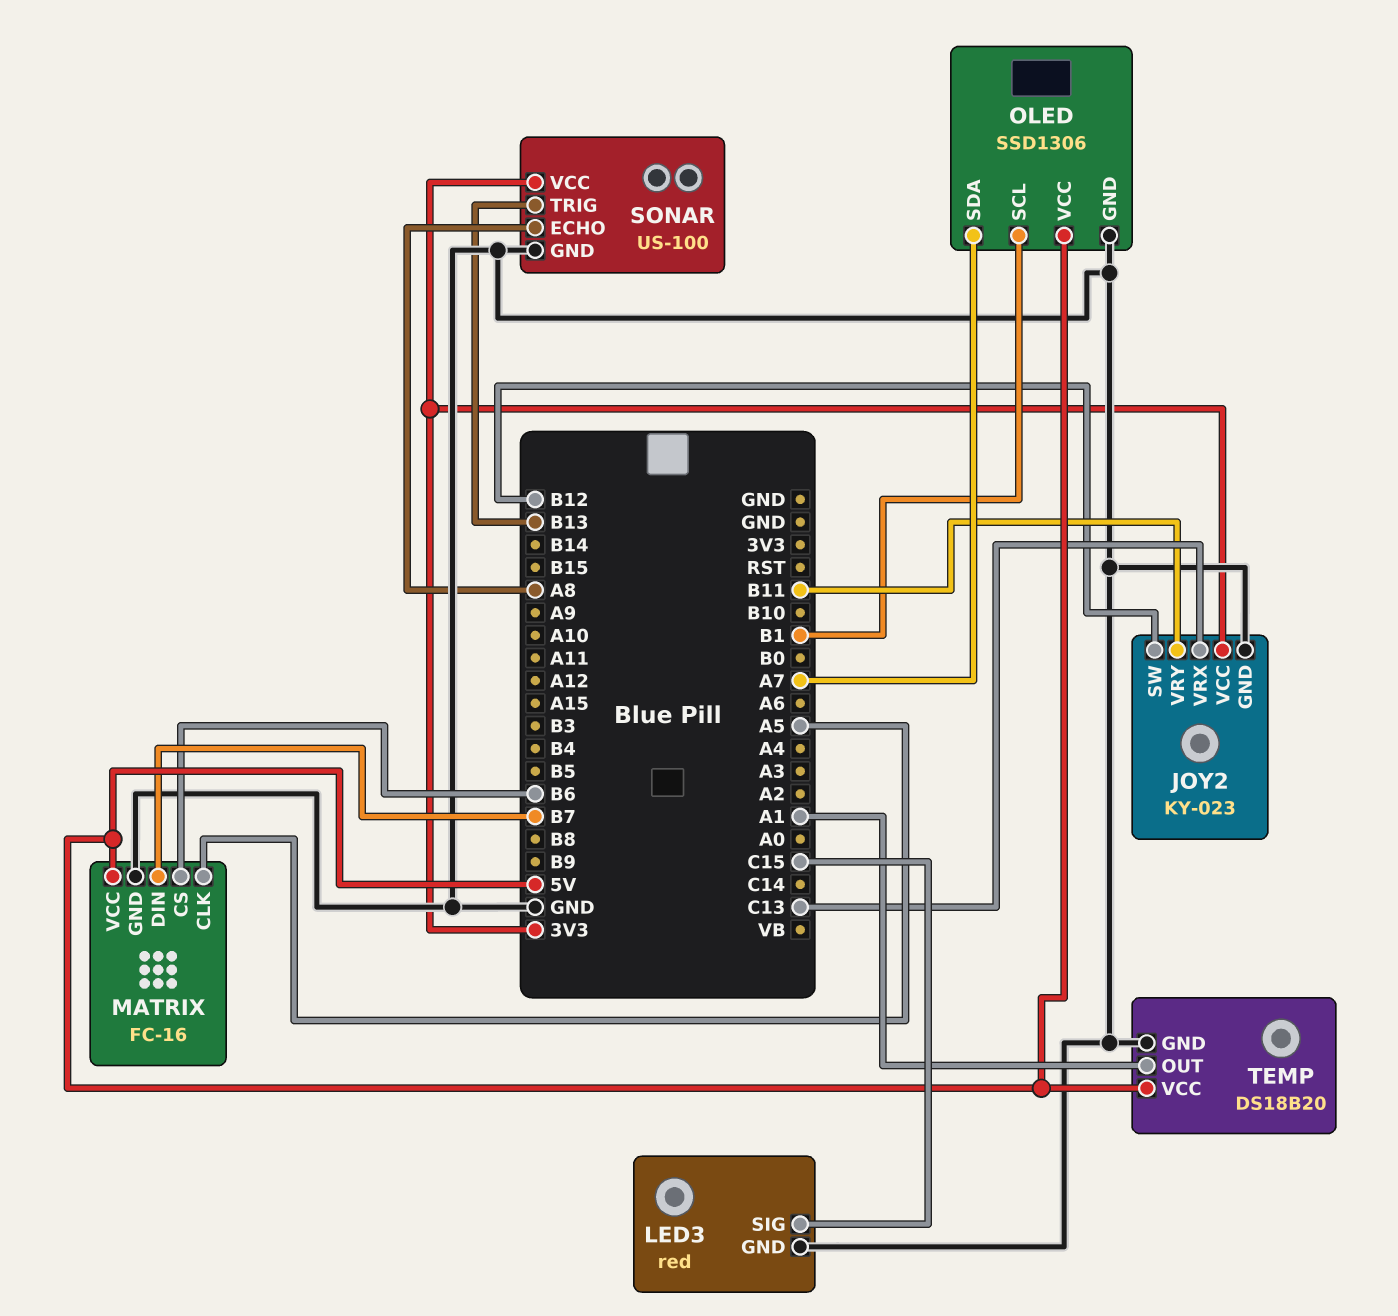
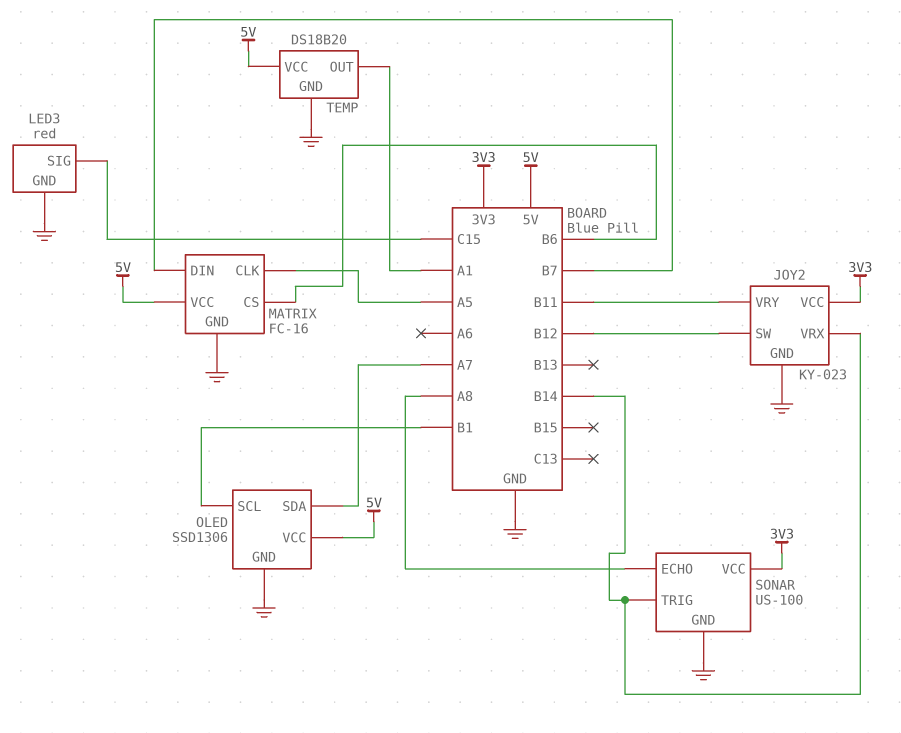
JOY2 pin VRX: C13 -> B14
SONAR pin TRIG: B13 -> B14

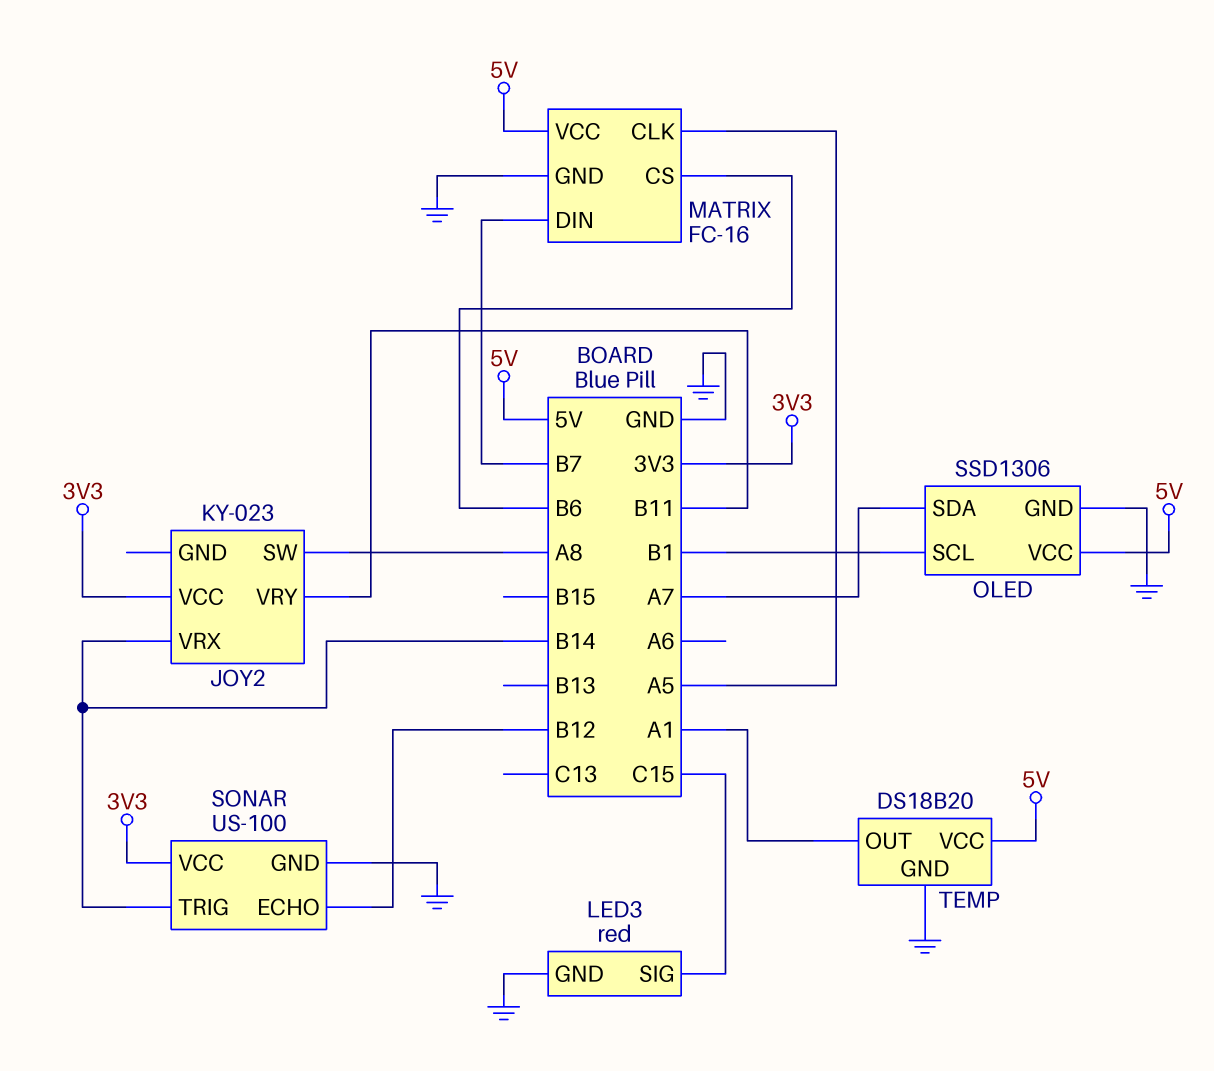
JOY2 pin GND: GND -> none
JOY2 pin SW: B12 -> A8
SONAR pin ECHO: A8 -> B12

